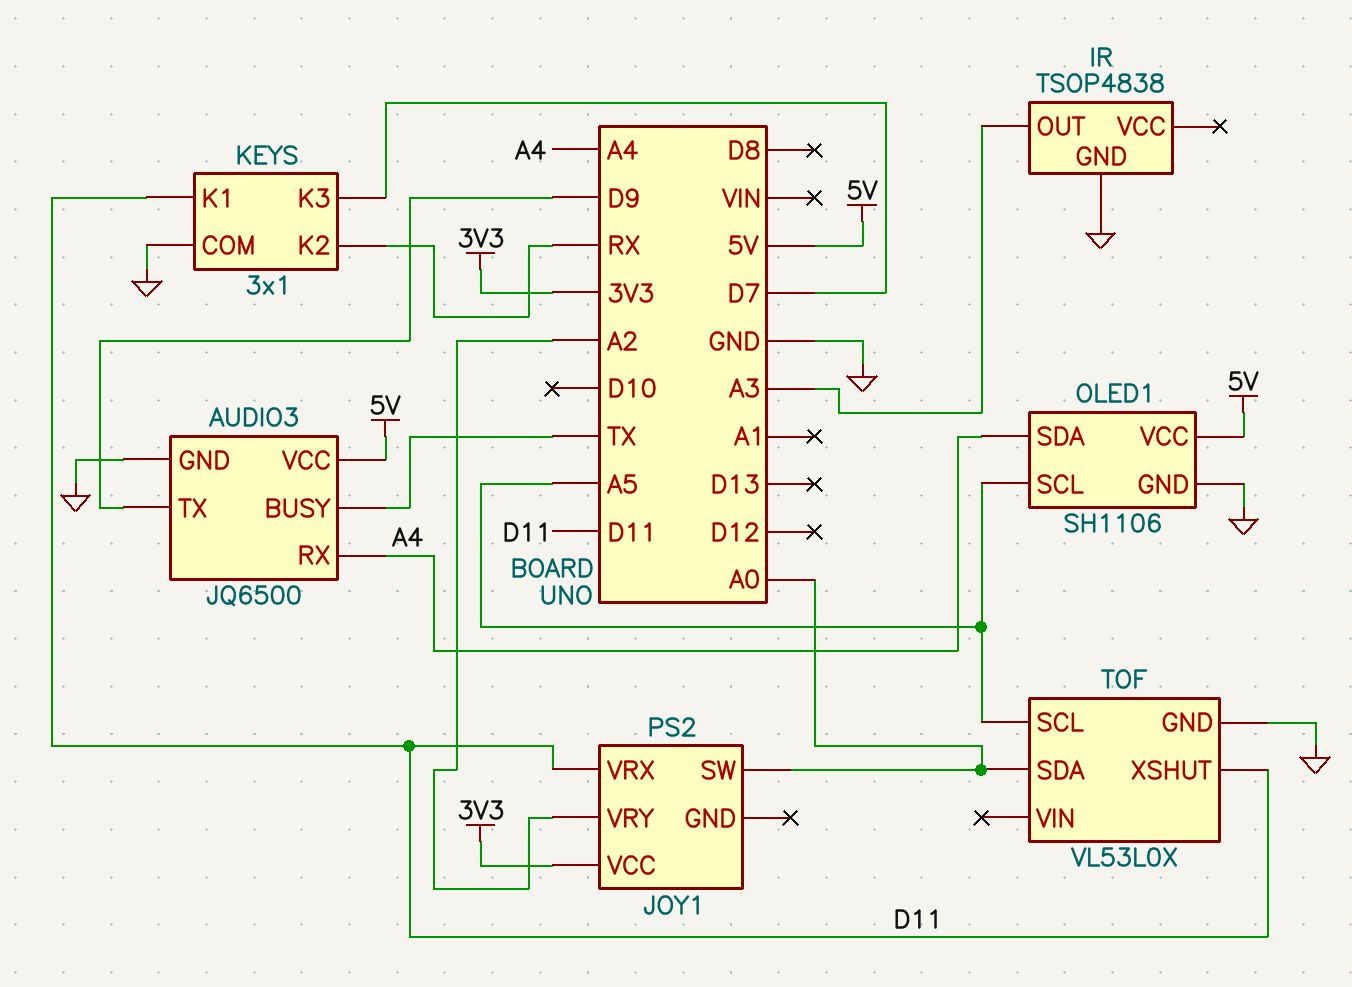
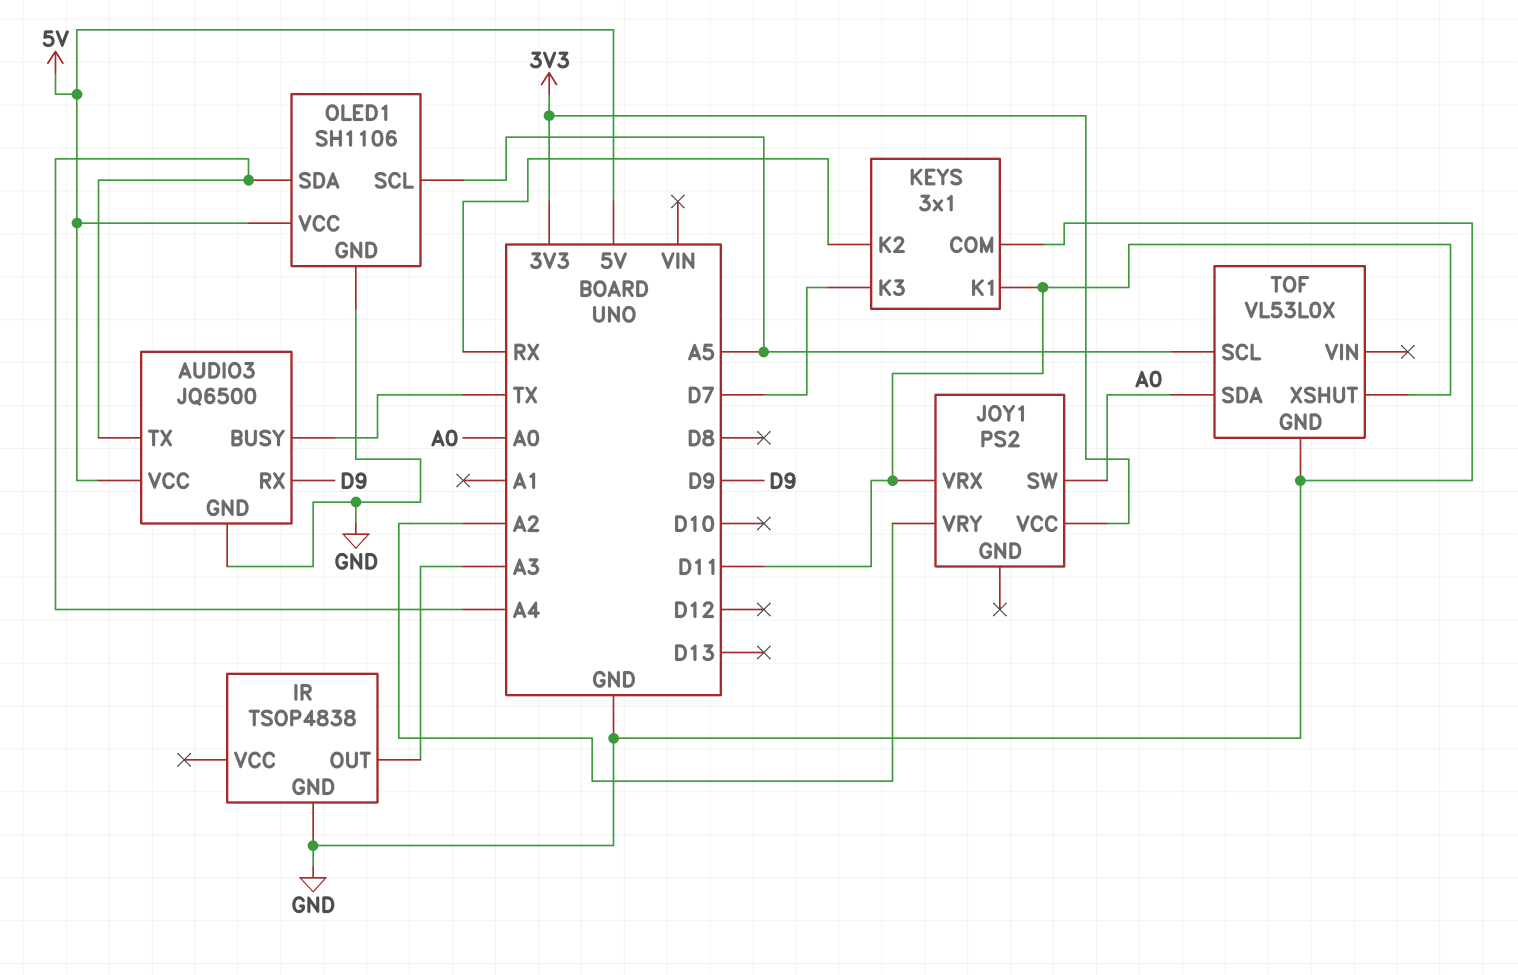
AUDIO3 pin RX: A4 -> D9
AUDIO3 pin TX: D9 -> A4

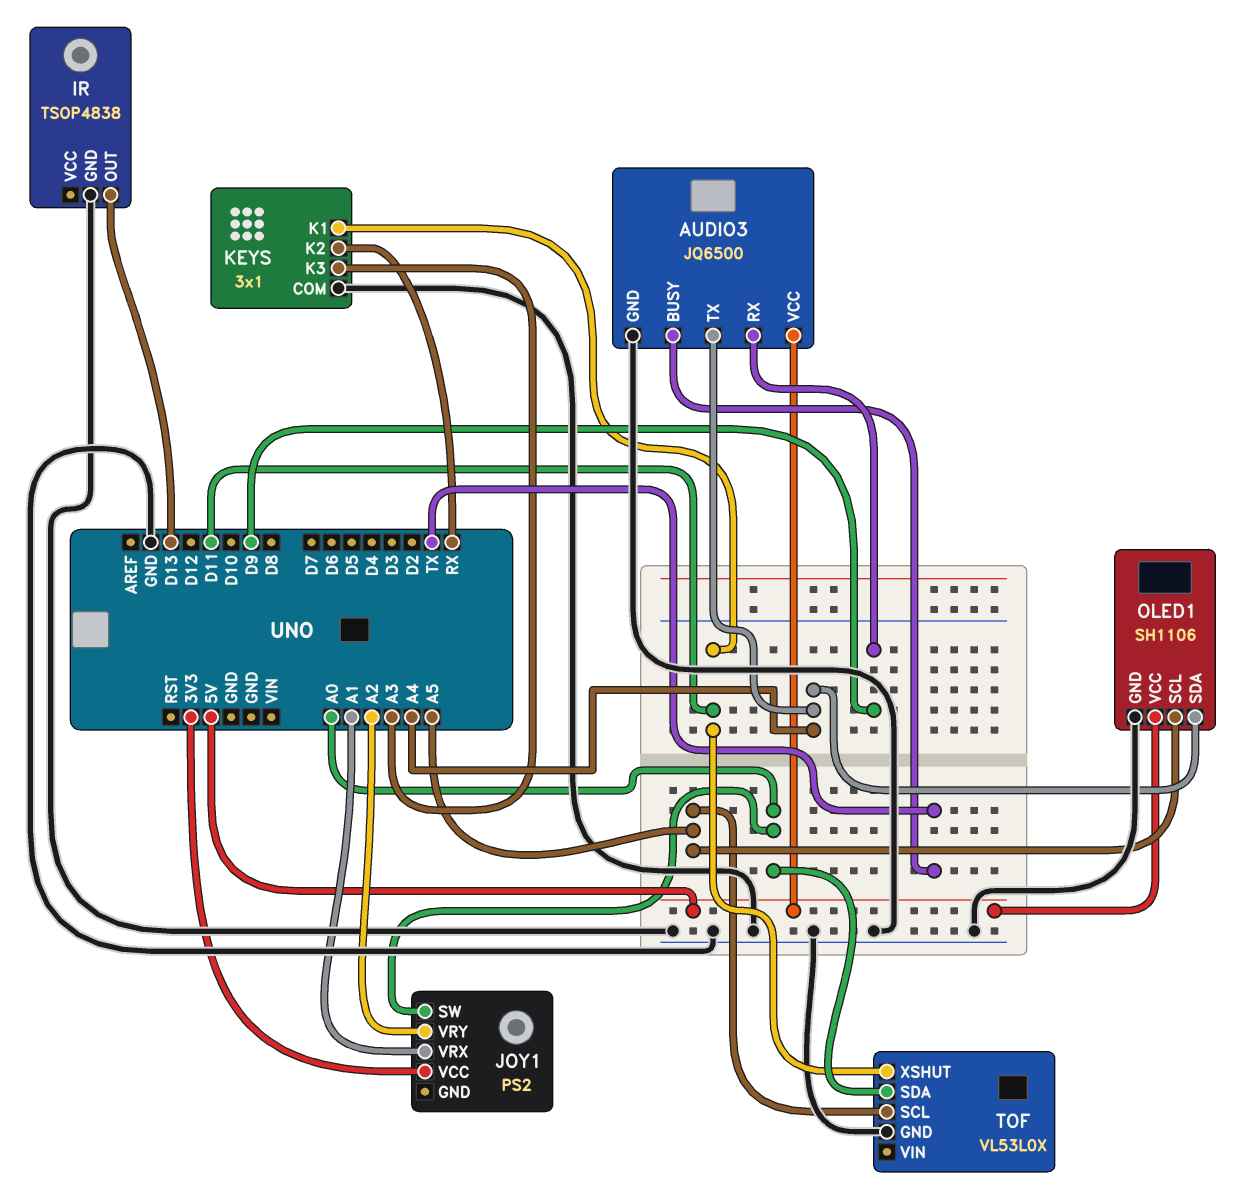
IR pin OUT: A3 -> D13
JOY1 pin VRX: D11 -> A1
KEYS pin K3: D7 -> A3

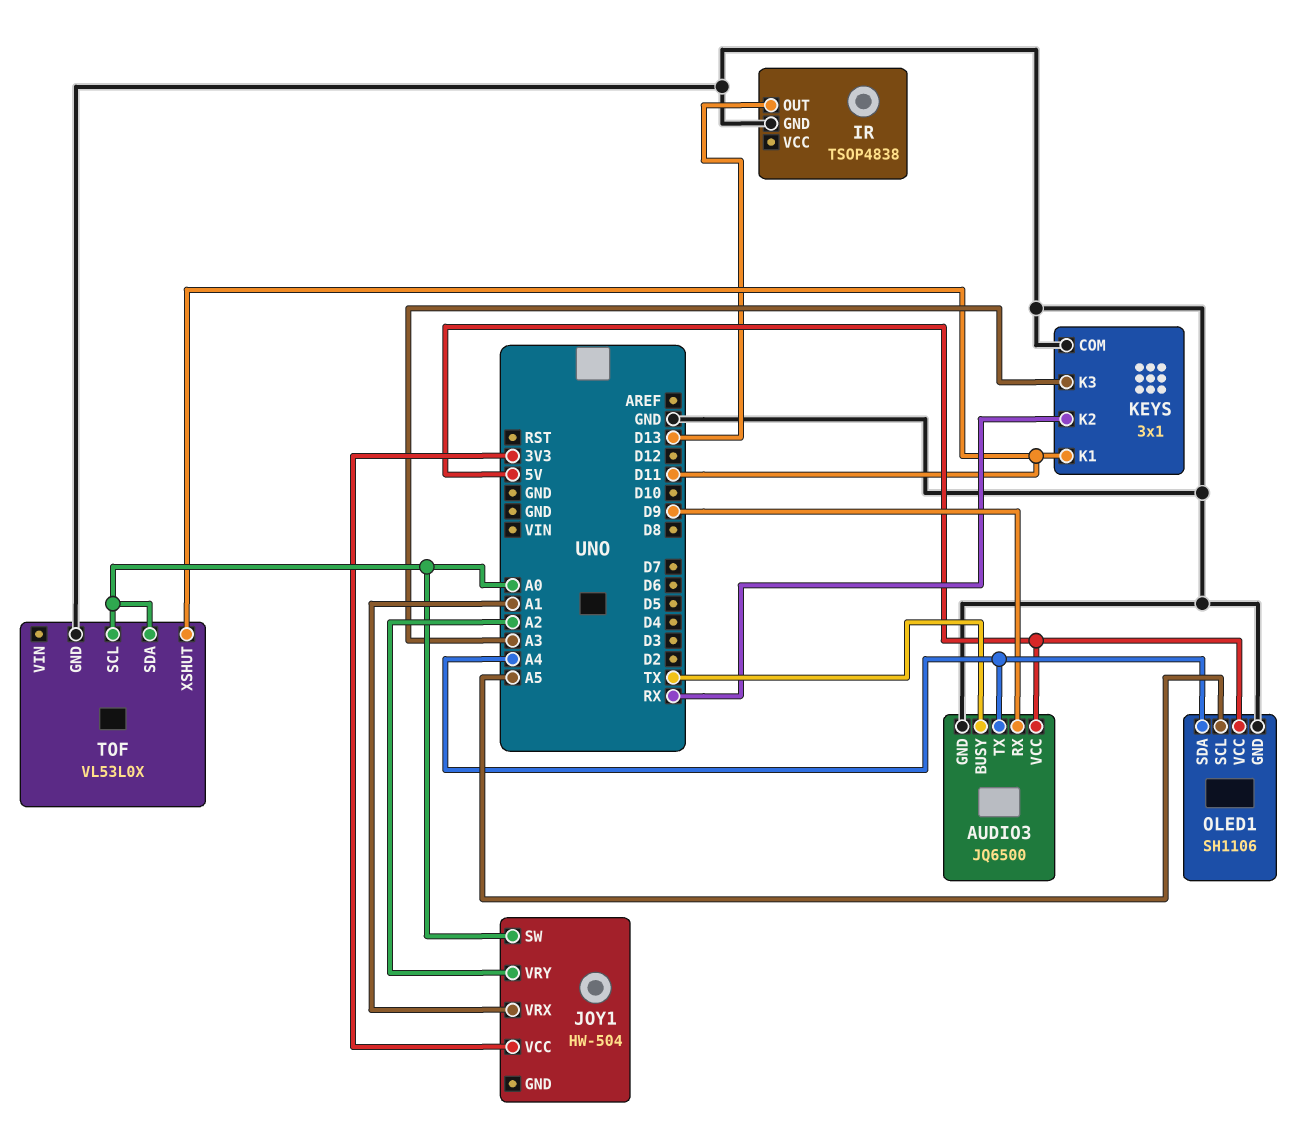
JOY1: PS2 -> HW-504
TOF pin SCL: A5 -> A0

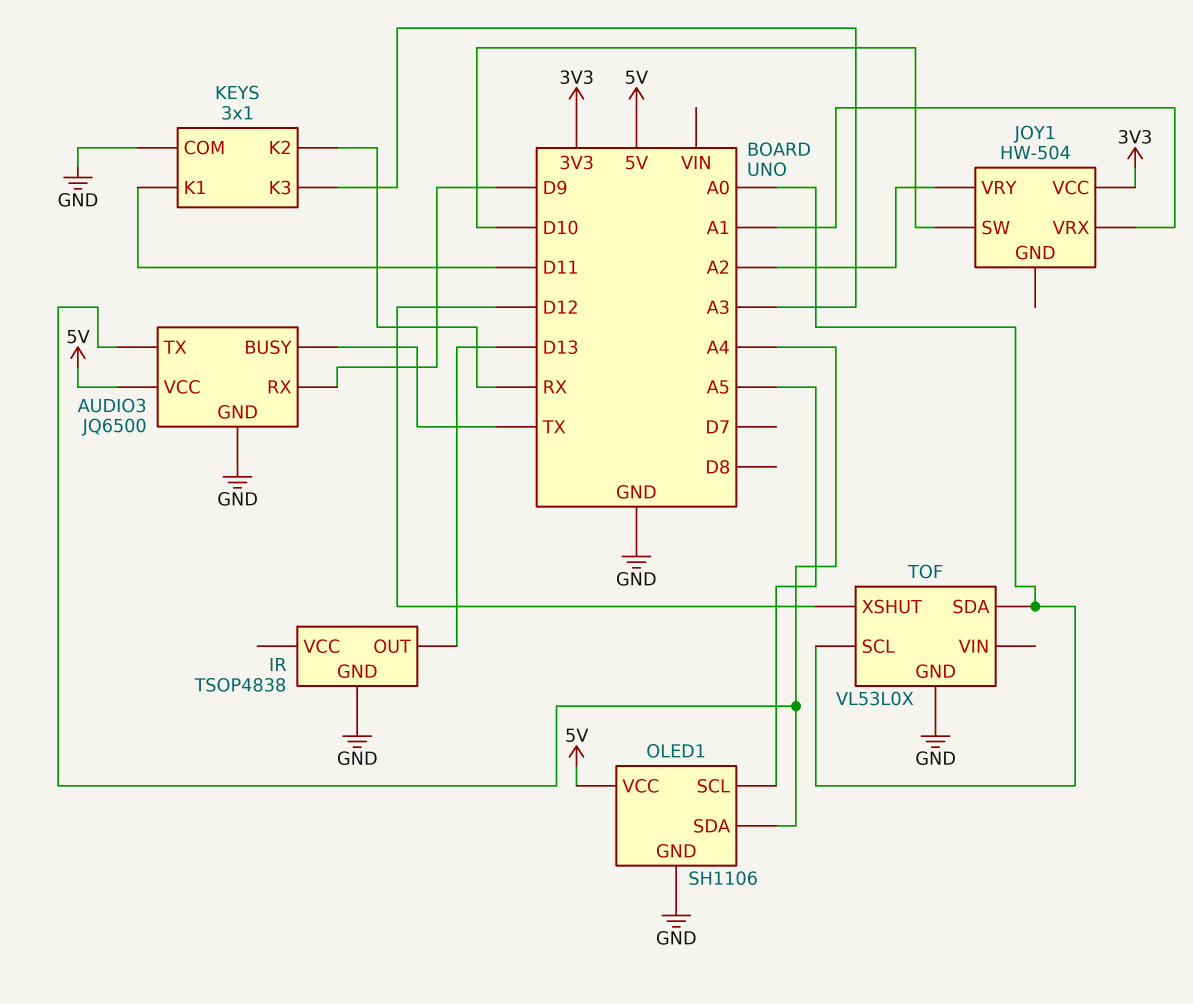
JOY1 pin SW: A0 -> D10
TOF pin XSHUT: D11 -> D12

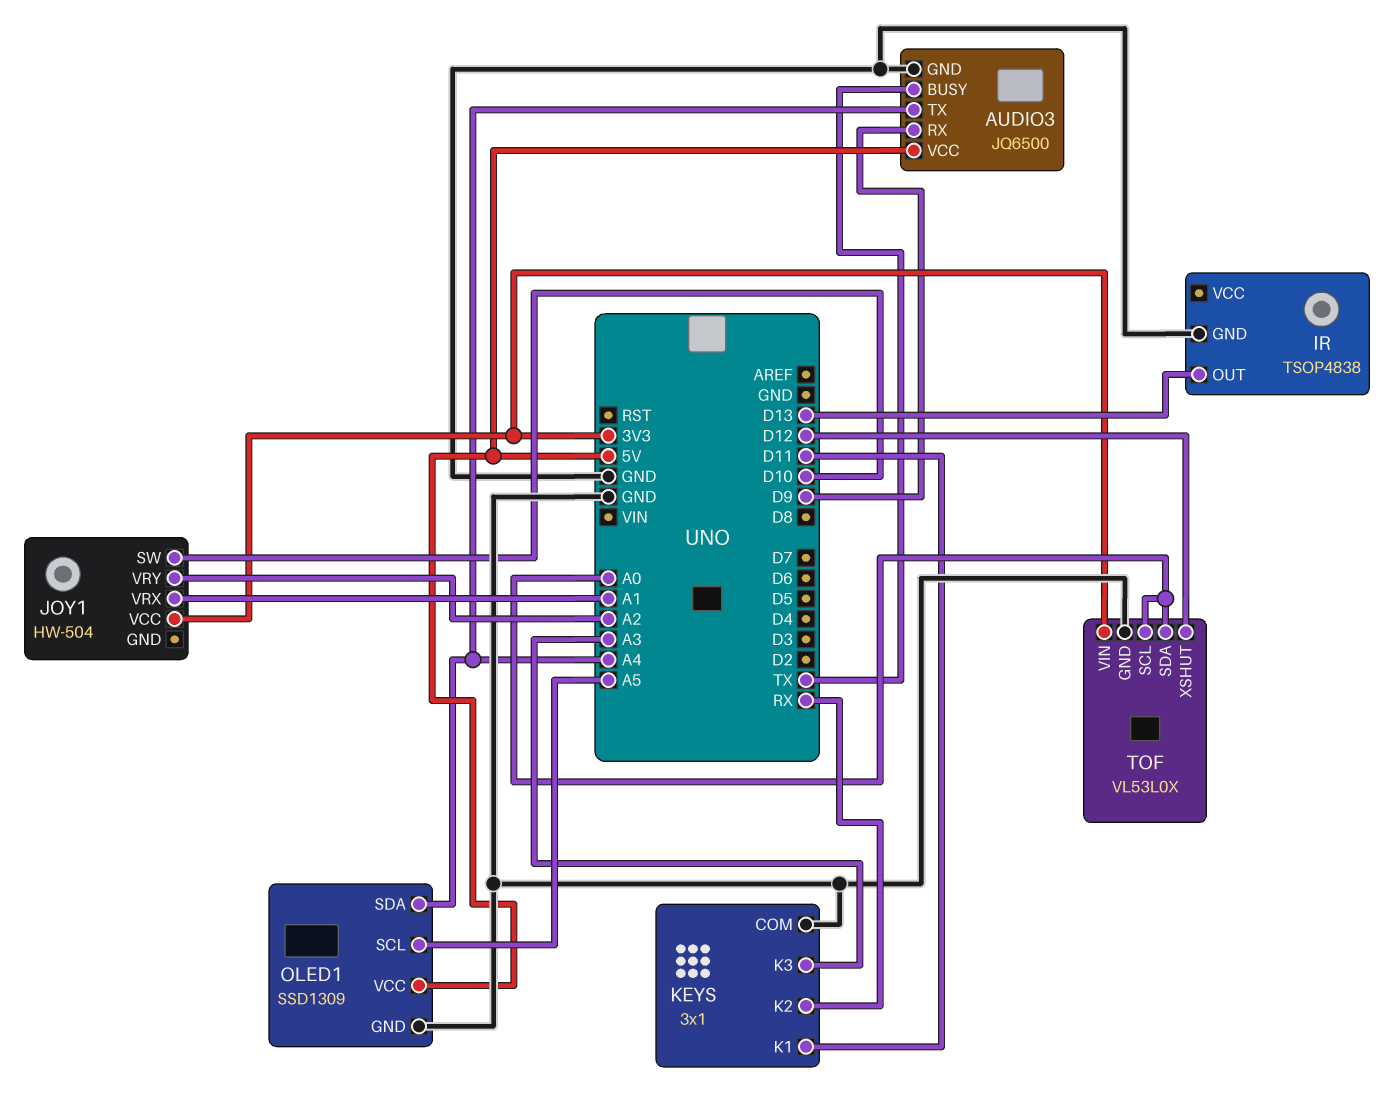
OLED1: SH1106 -> SSD1309
TOF pin VIN: none -> 3V3

